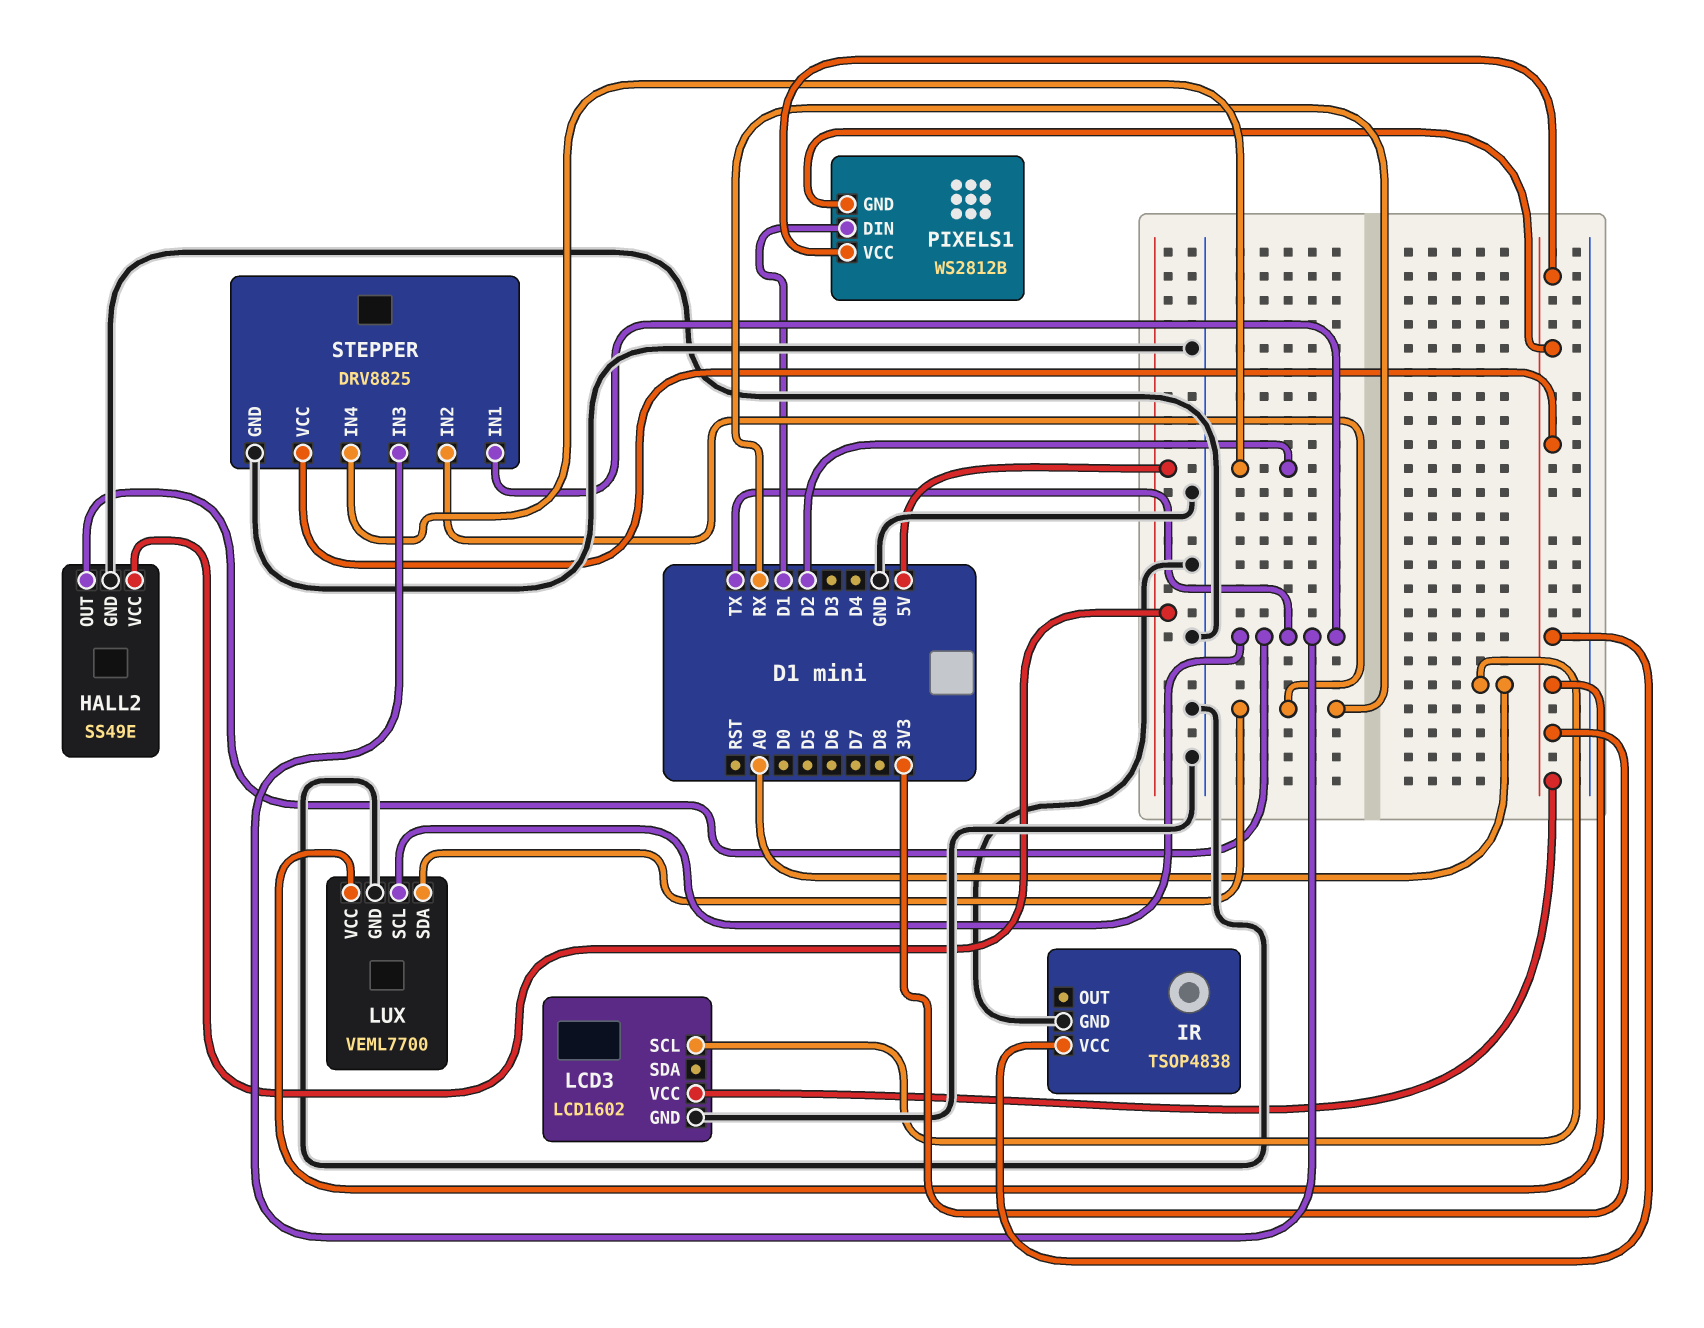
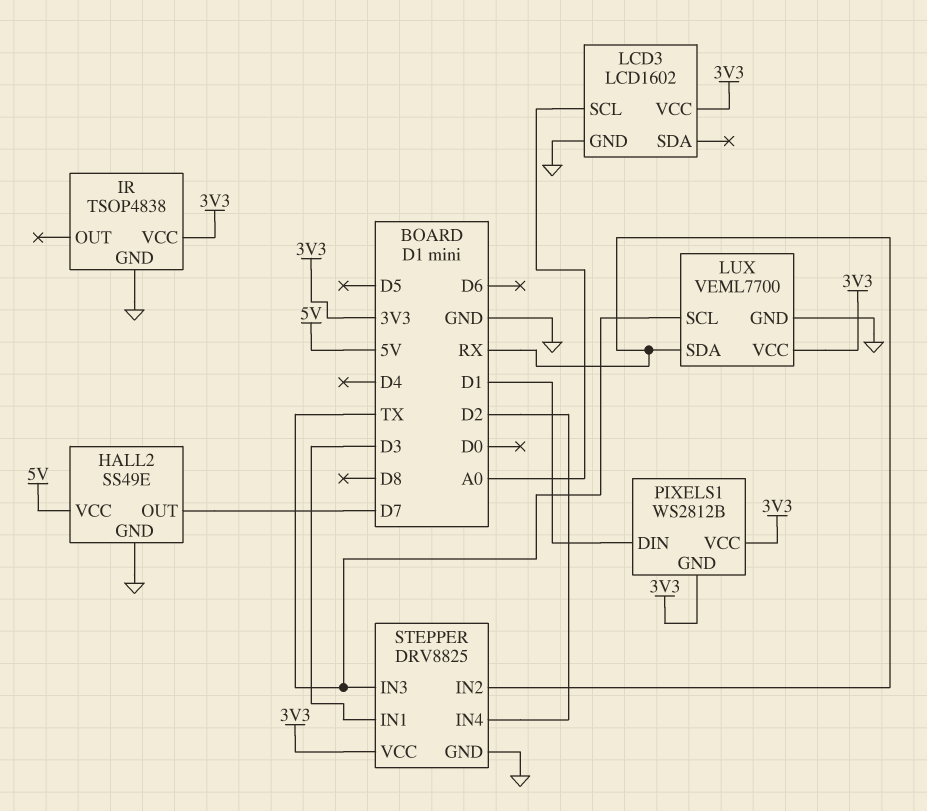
HALL2 pin OUT: TX -> D7
STEPPER pin IN1: TX -> D3

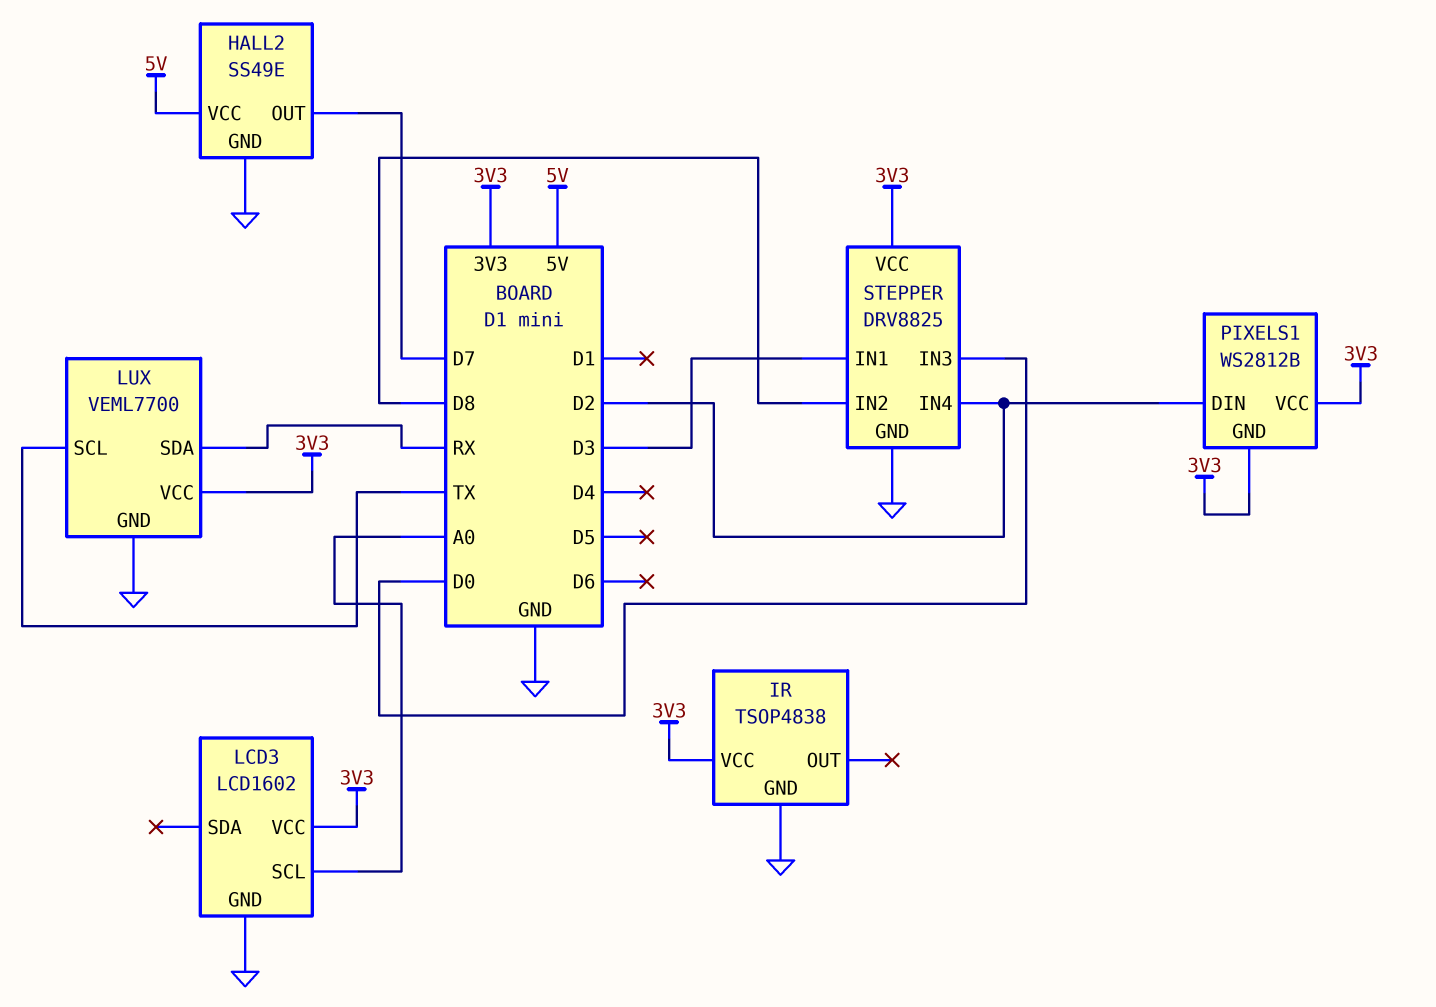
PIXELS1 pin DIN: D1 -> D2
STEPPER pin IN2: RX -> D8
STEPPER pin IN3: TX -> D0

